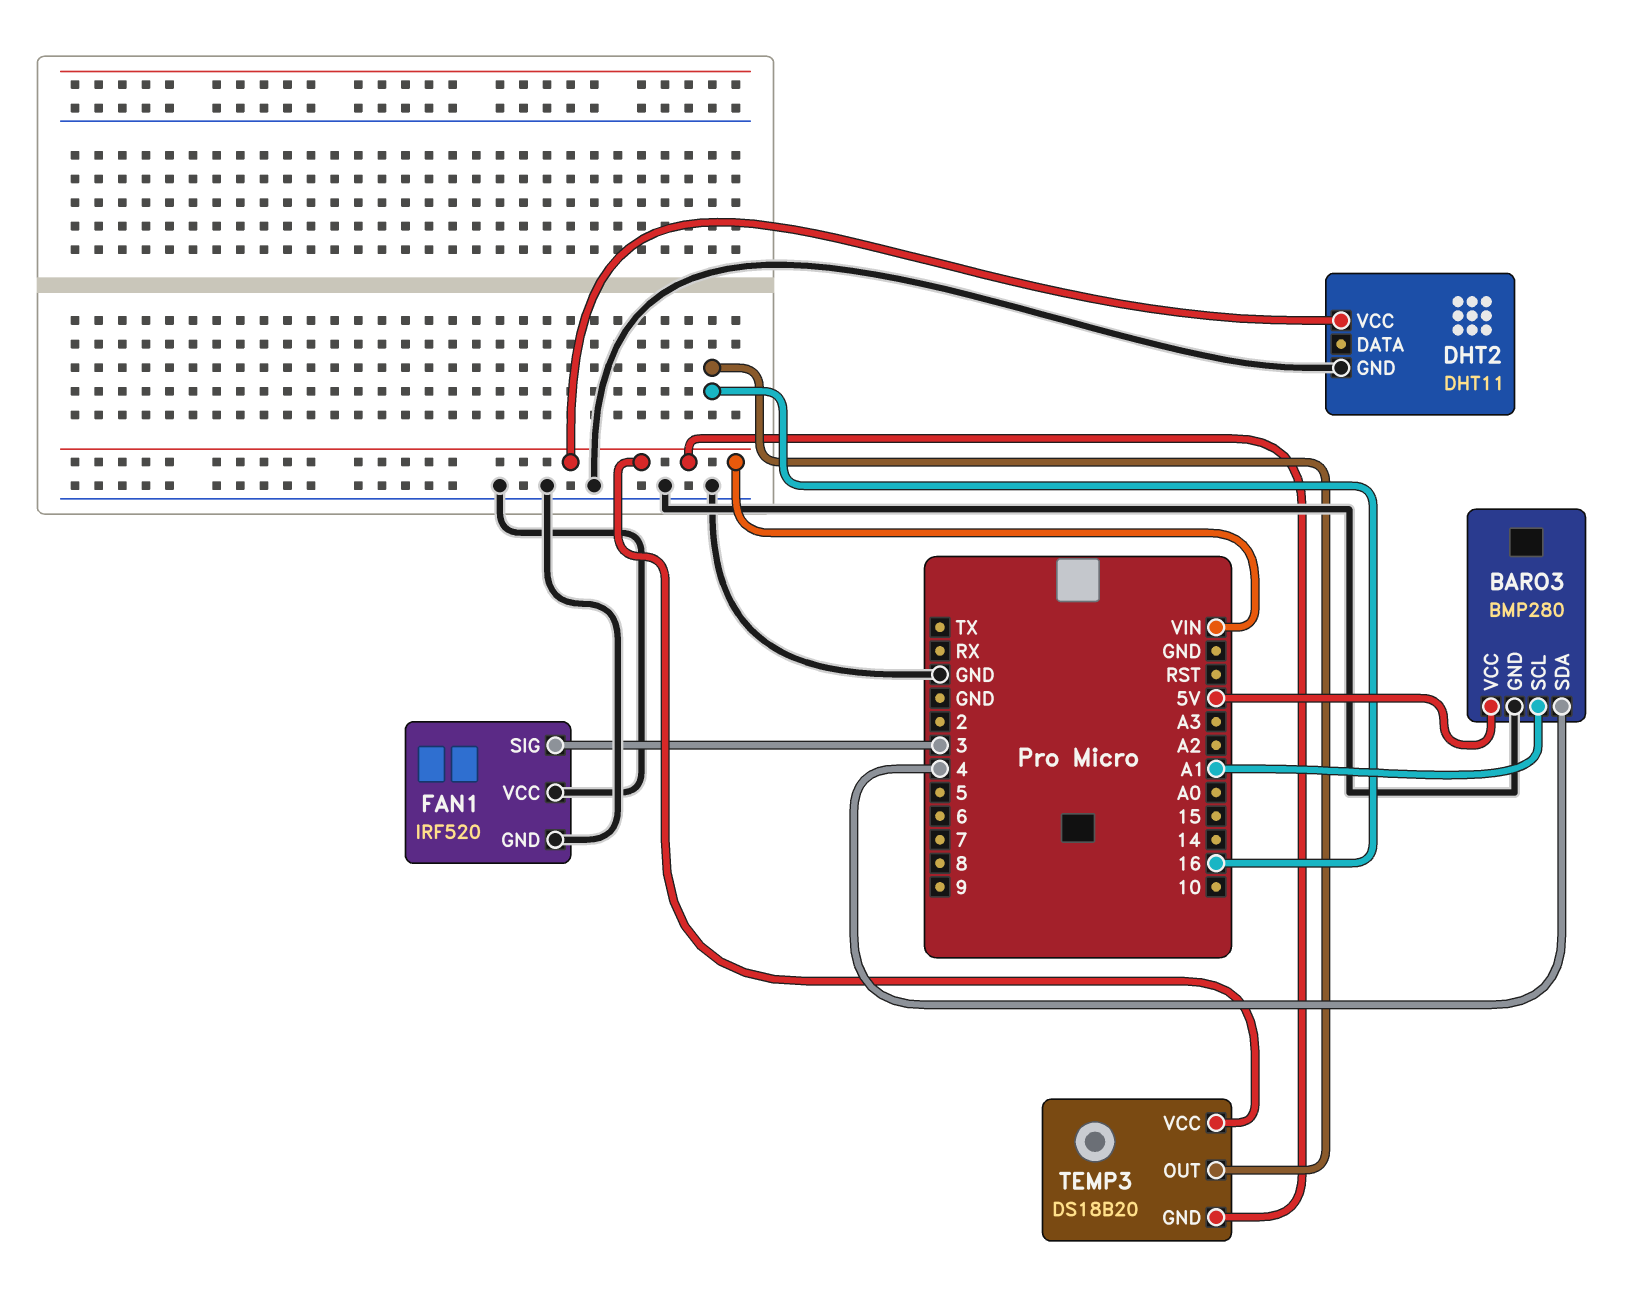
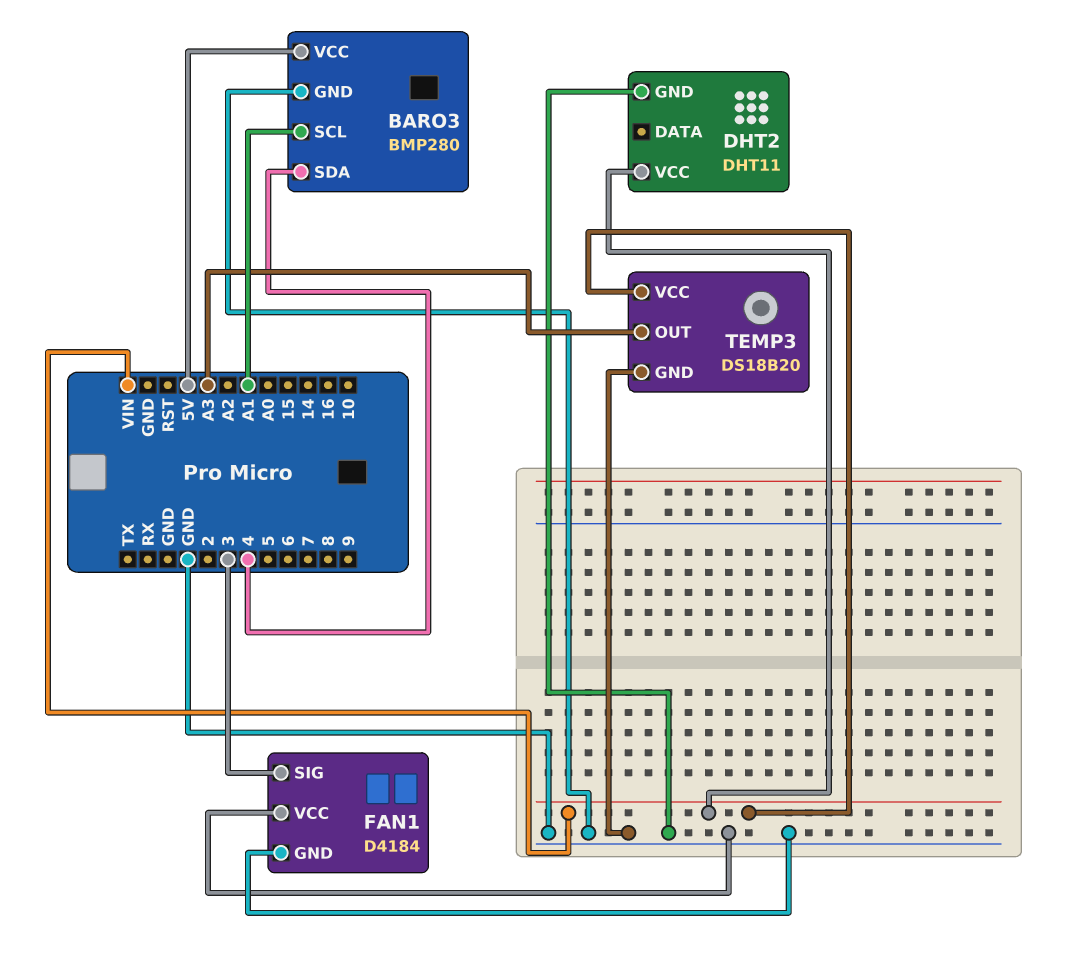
FAN1: IRF520 -> D4184
TEMP3 pin GND: VIN -> GND
TEMP3 pin OUT: 16 -> A3

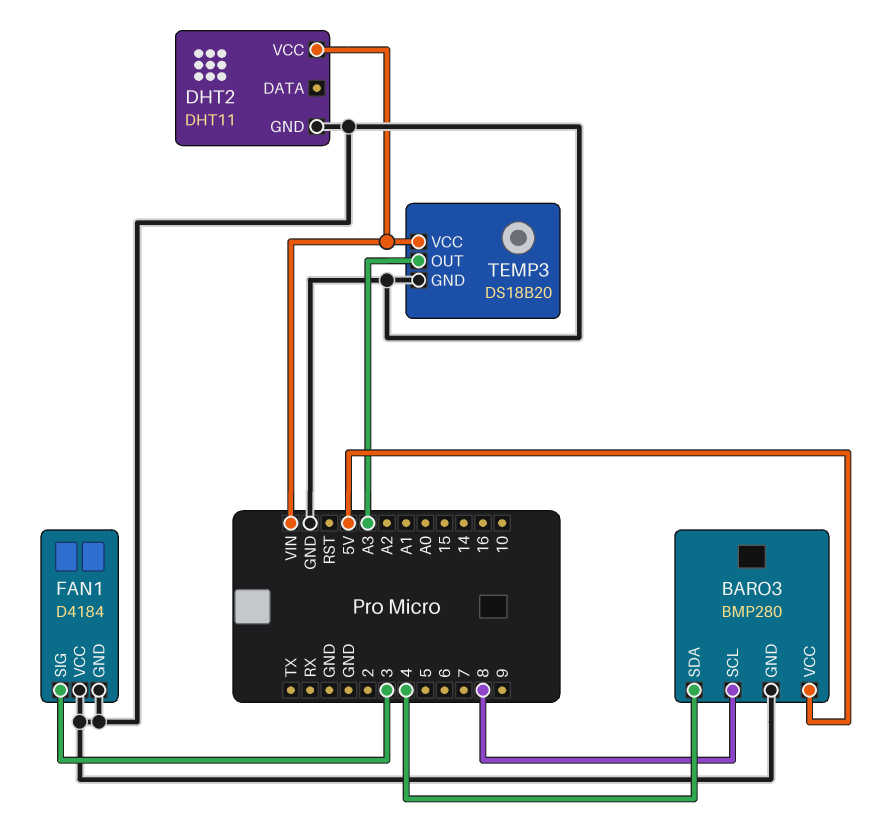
BARO3 pin SCL: A1 -> 8

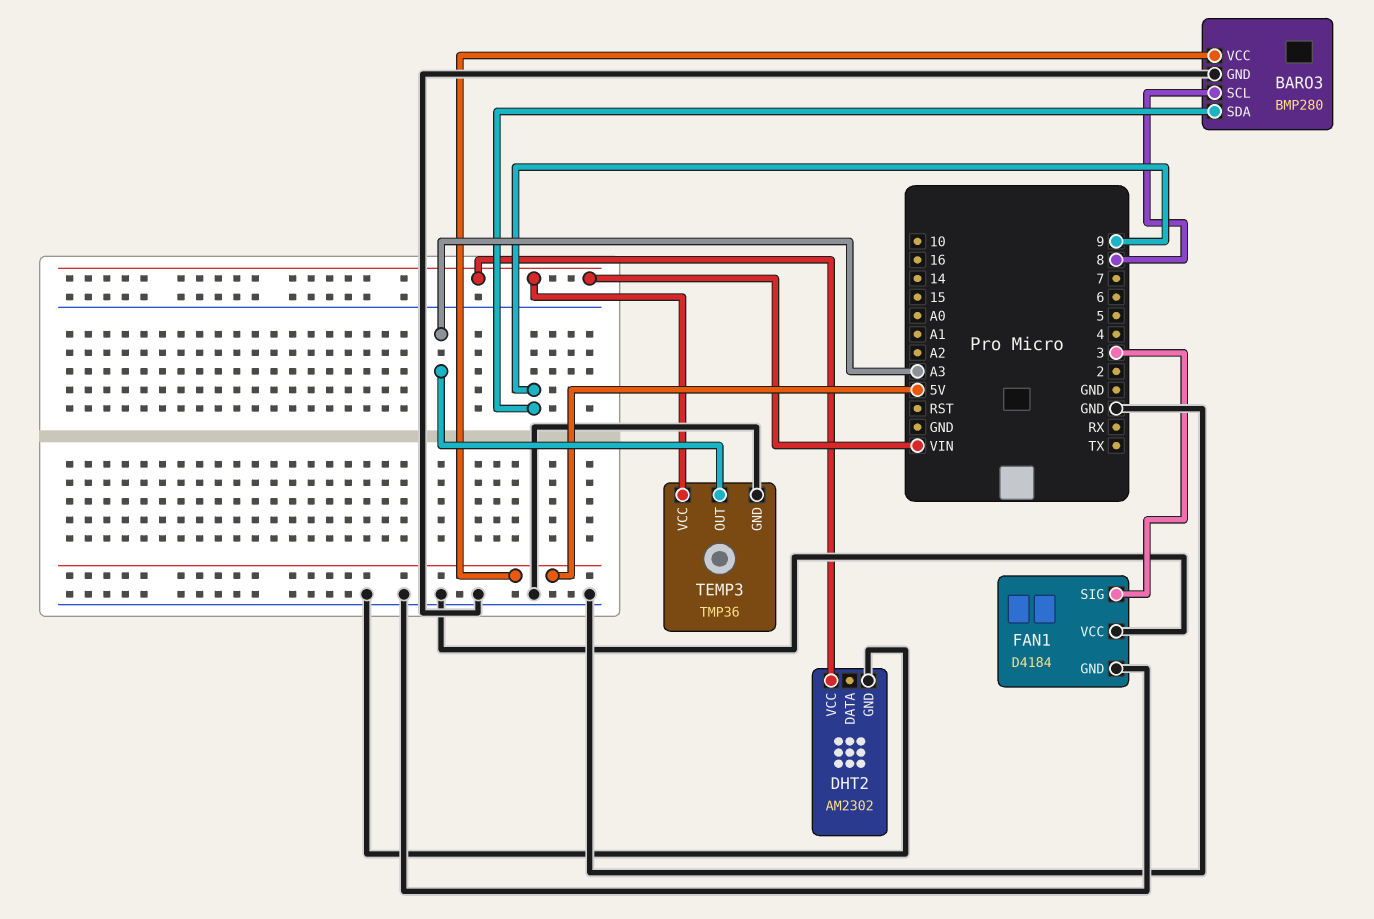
BARO3 pin SDA: 4 -> 9
DHT2: DHT11 -> AM2302
TEMP3: DS18B20 -> TMP36

